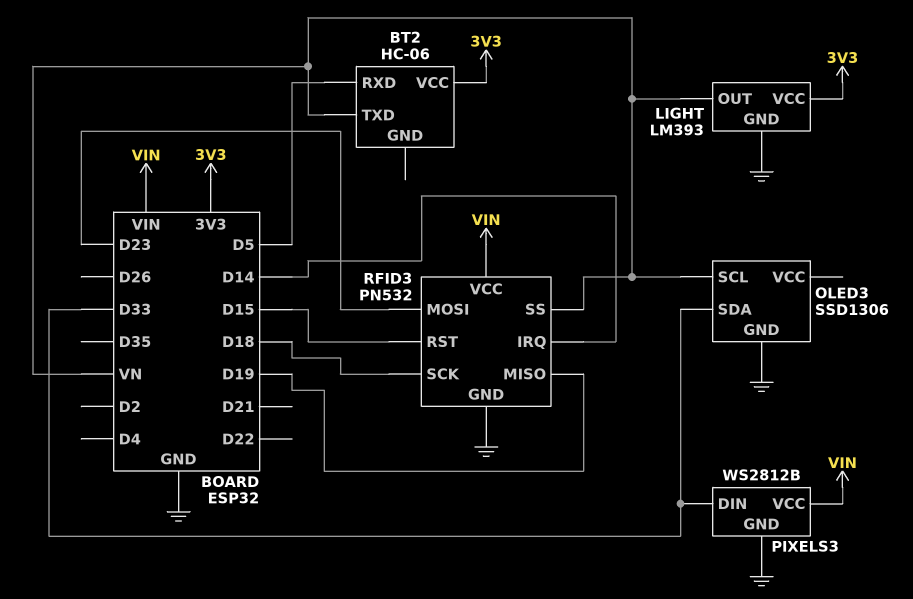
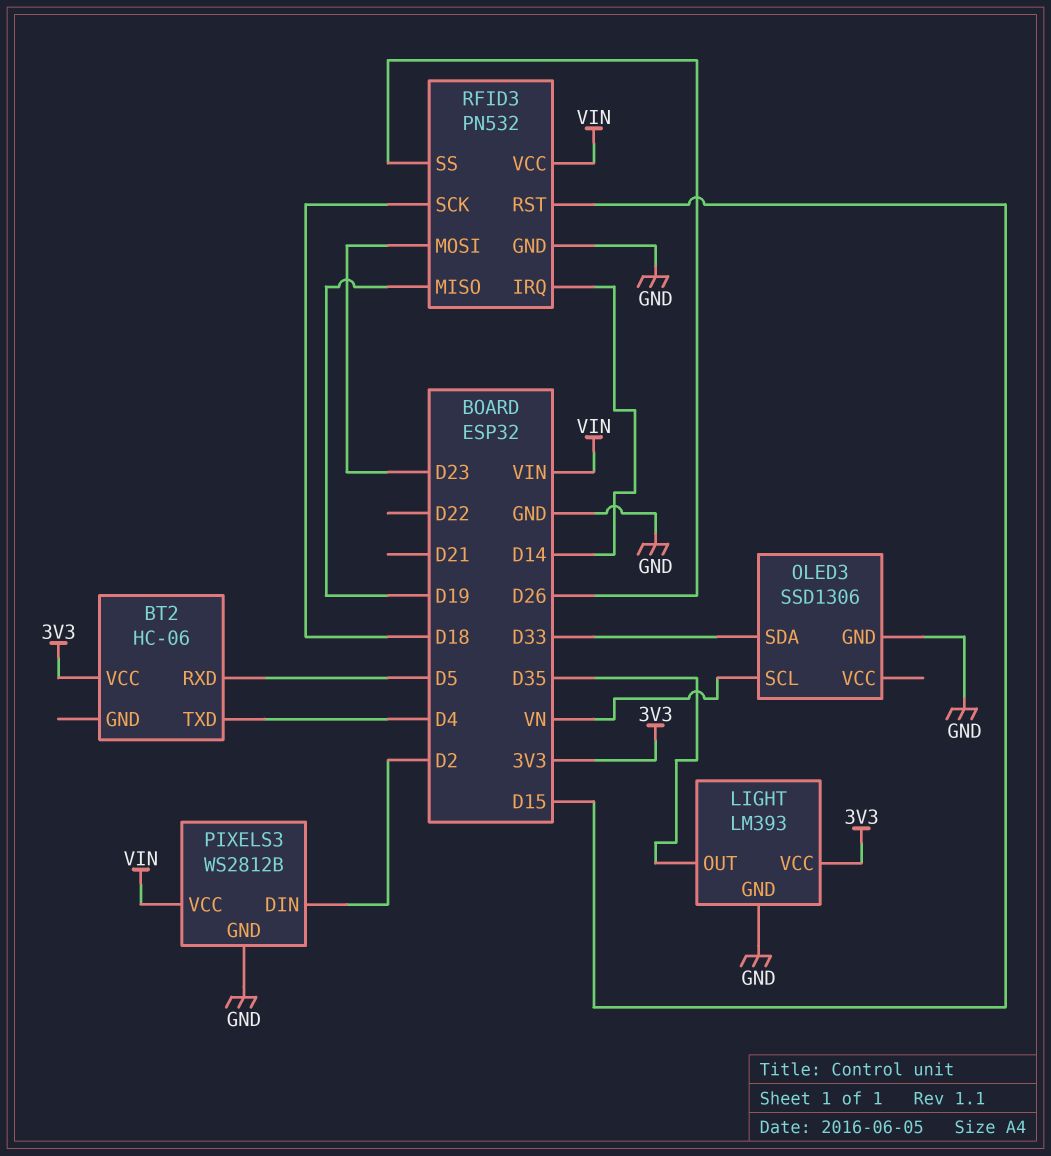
BT2 pin TXD: VN -> D4
LIGHT pin OUT: VN -> D35
PIXELS3 pin DIN: D33 -> D2
RFID3 pin SS: VN -> D26

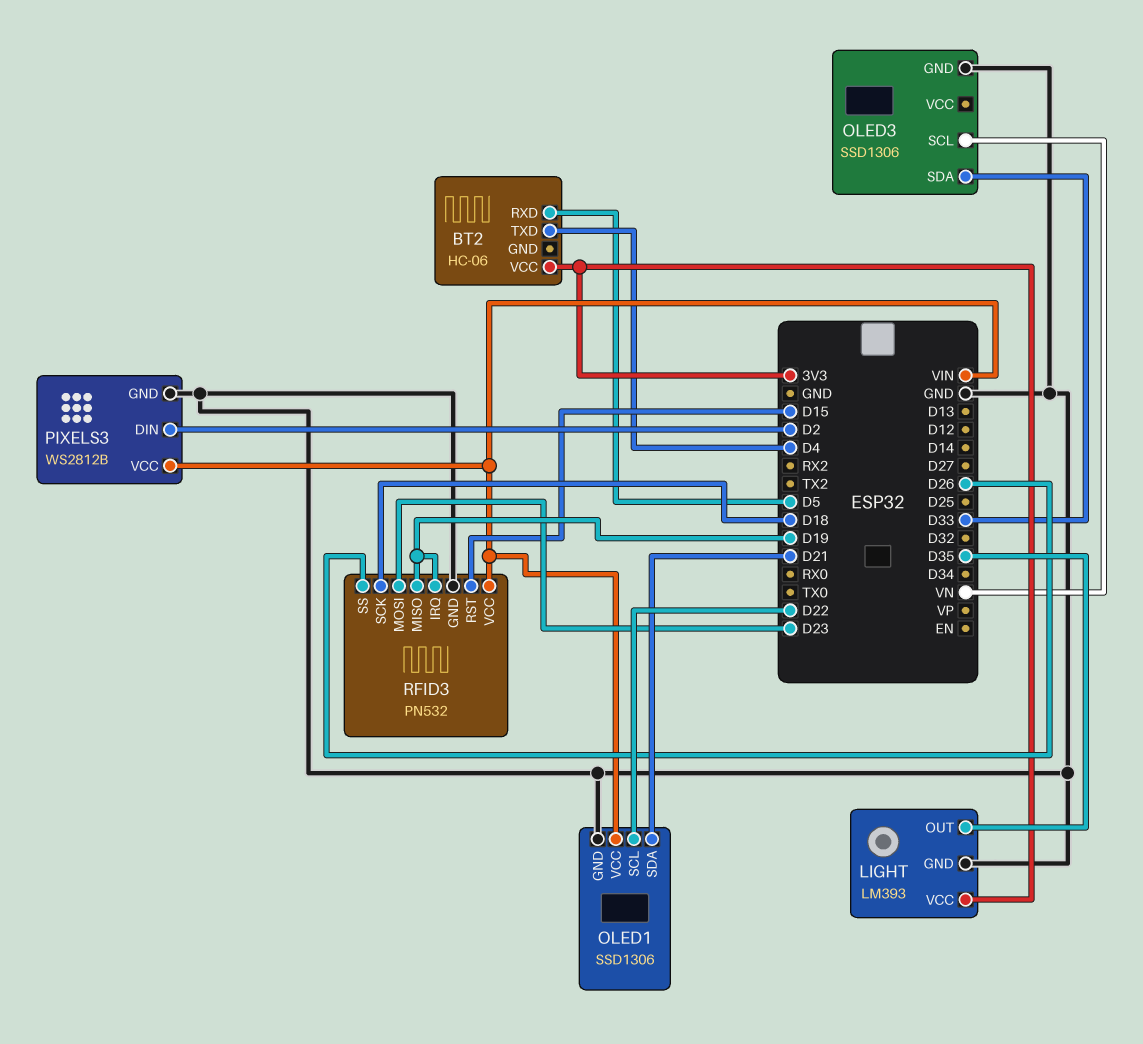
OLED1: none -> SSD1306
OLED1 pin GND: none -> GND
OLED1 pin SCL: none -> D22
OLED1 pin SDA: none -> D21
OLED1 pin VCC: none -> VIN
RFID3 pin IRQ: D14 -> D19

